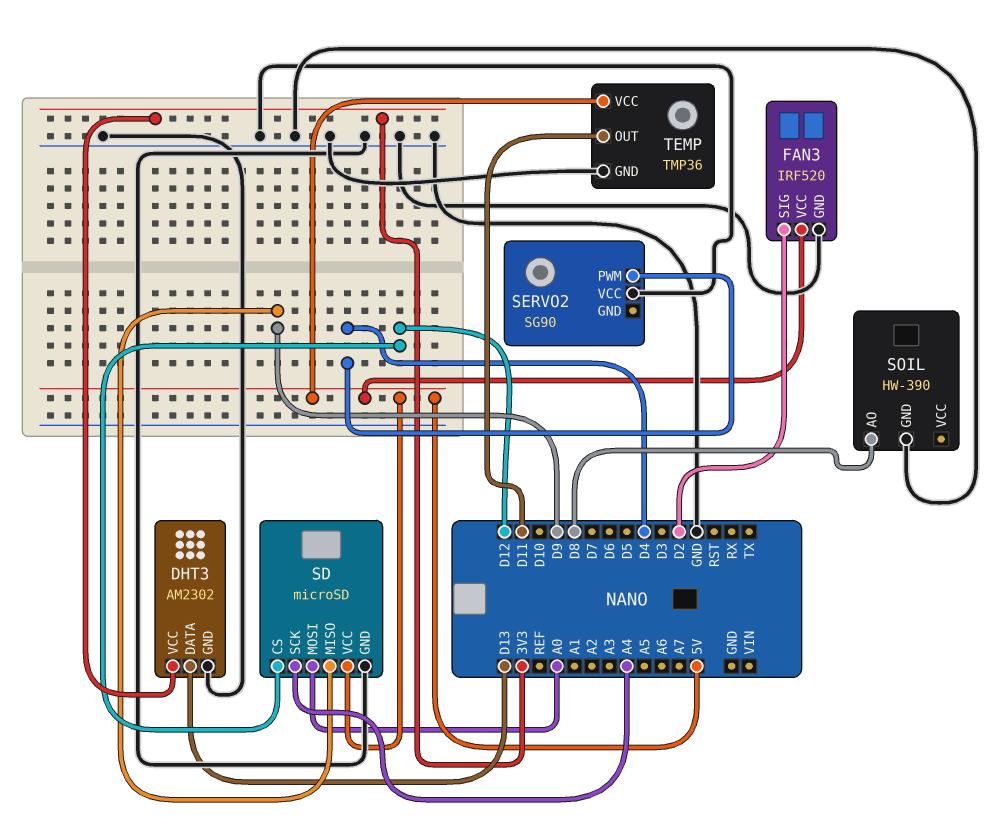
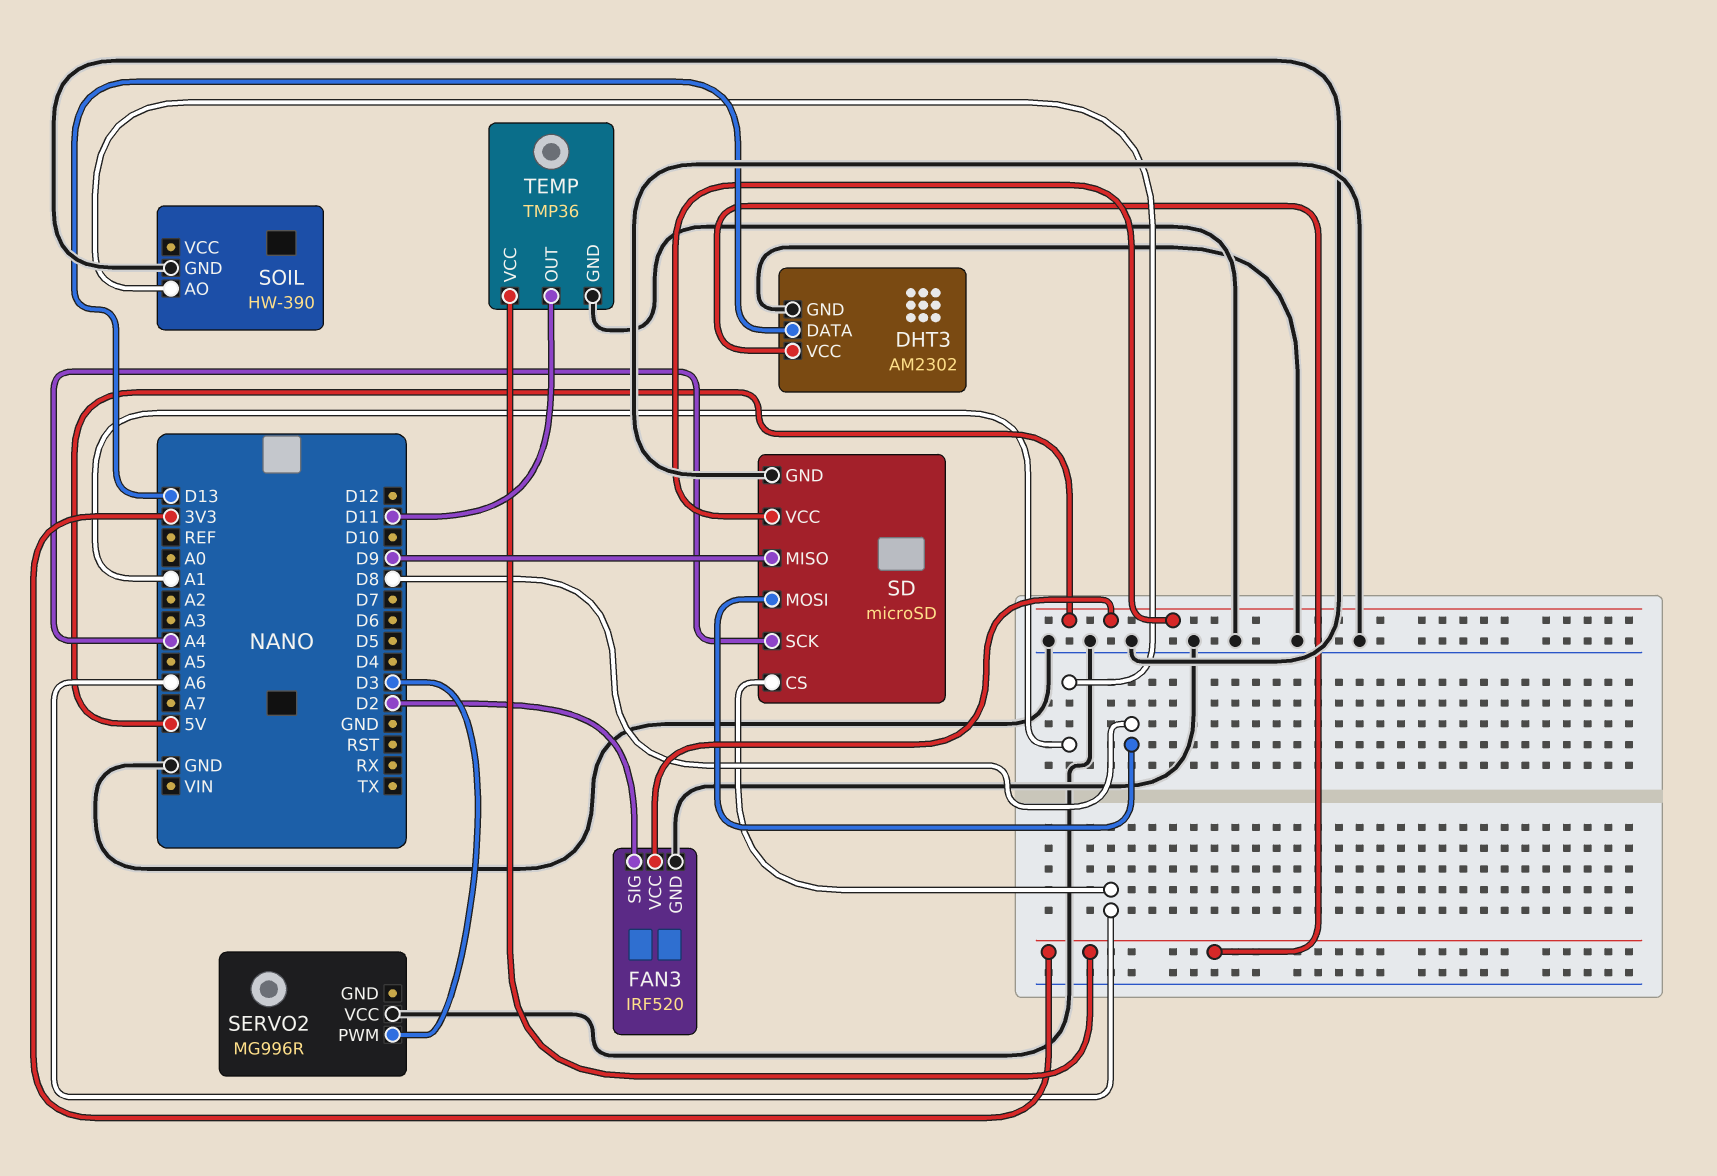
SD pin CS: D12 -> A6
SD pin MOSI: A0 -> D8
SERVO2: SG90 -> MG996R
SERVO2 pin PWM: D4 -> D3
SOIL pin AO: D8 -> A1
TEMP pin VCC: 5V -> 3V3

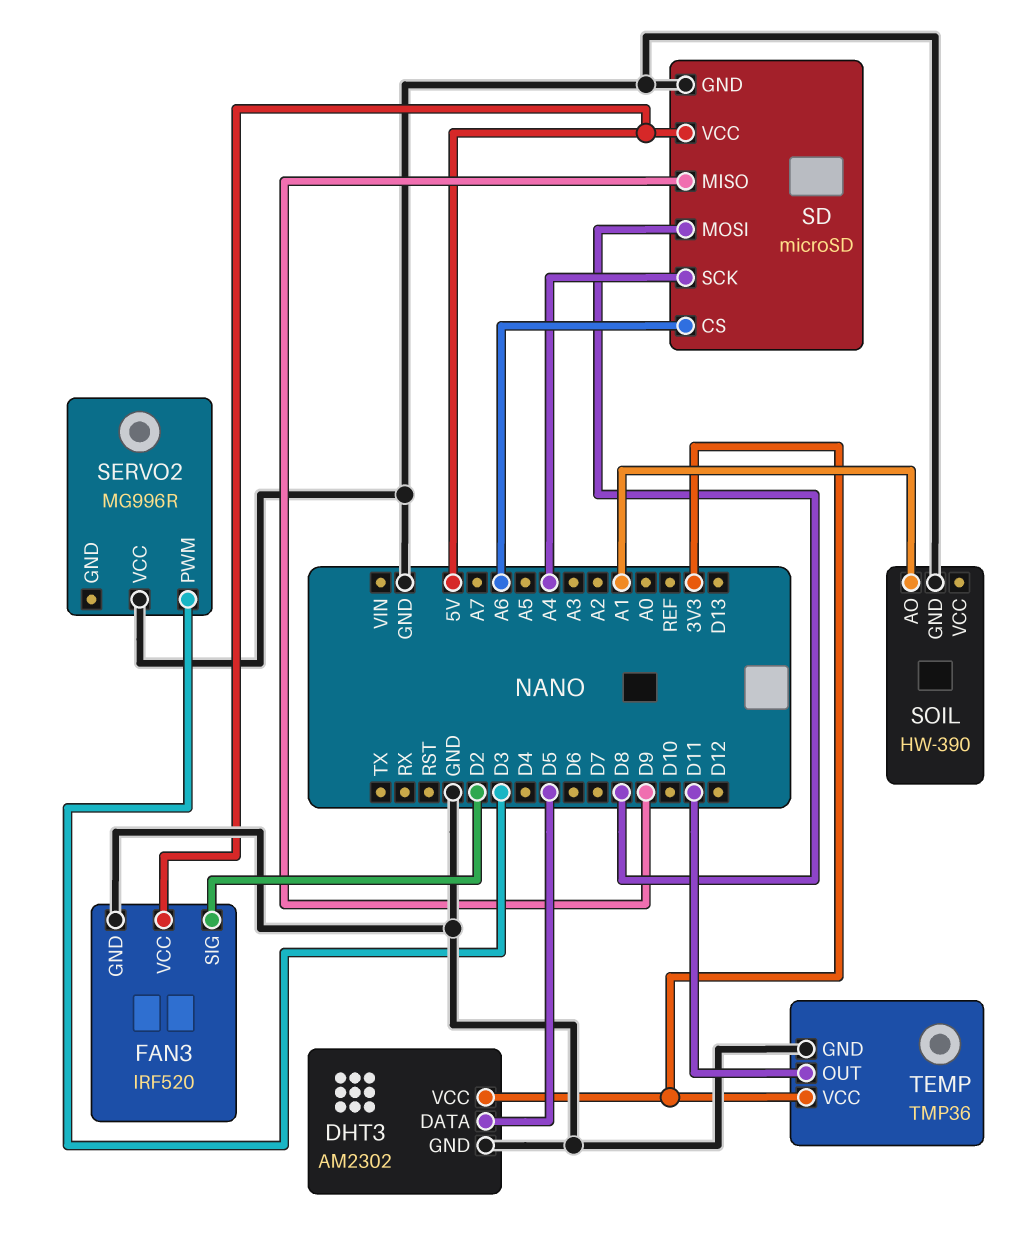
DHT3 pin DATA: D13 -> D5

